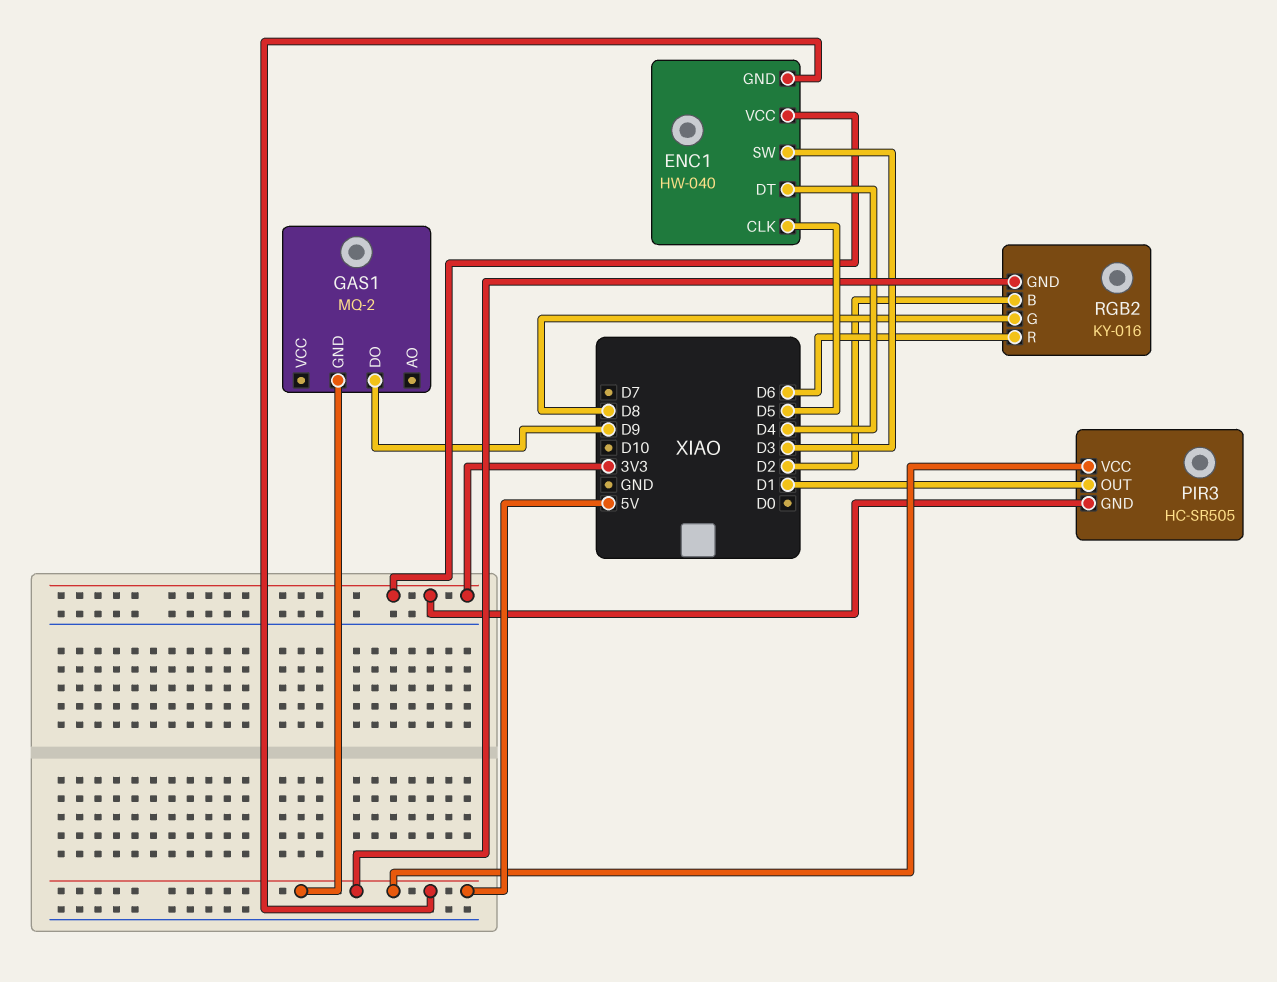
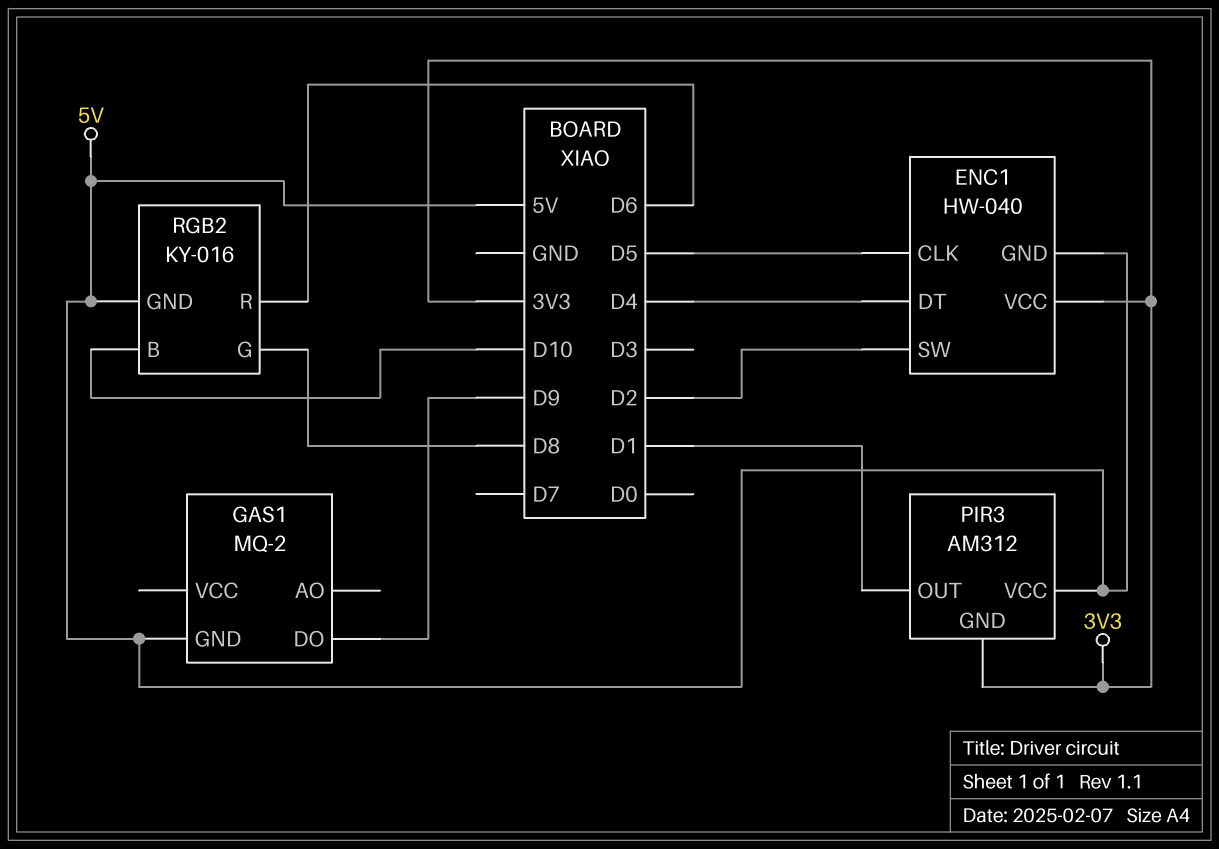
ENC1 pin SW: D3 -> D2
PIR3: HC-SR505 -> AM312
RGB2 pin B: D2 -> D10

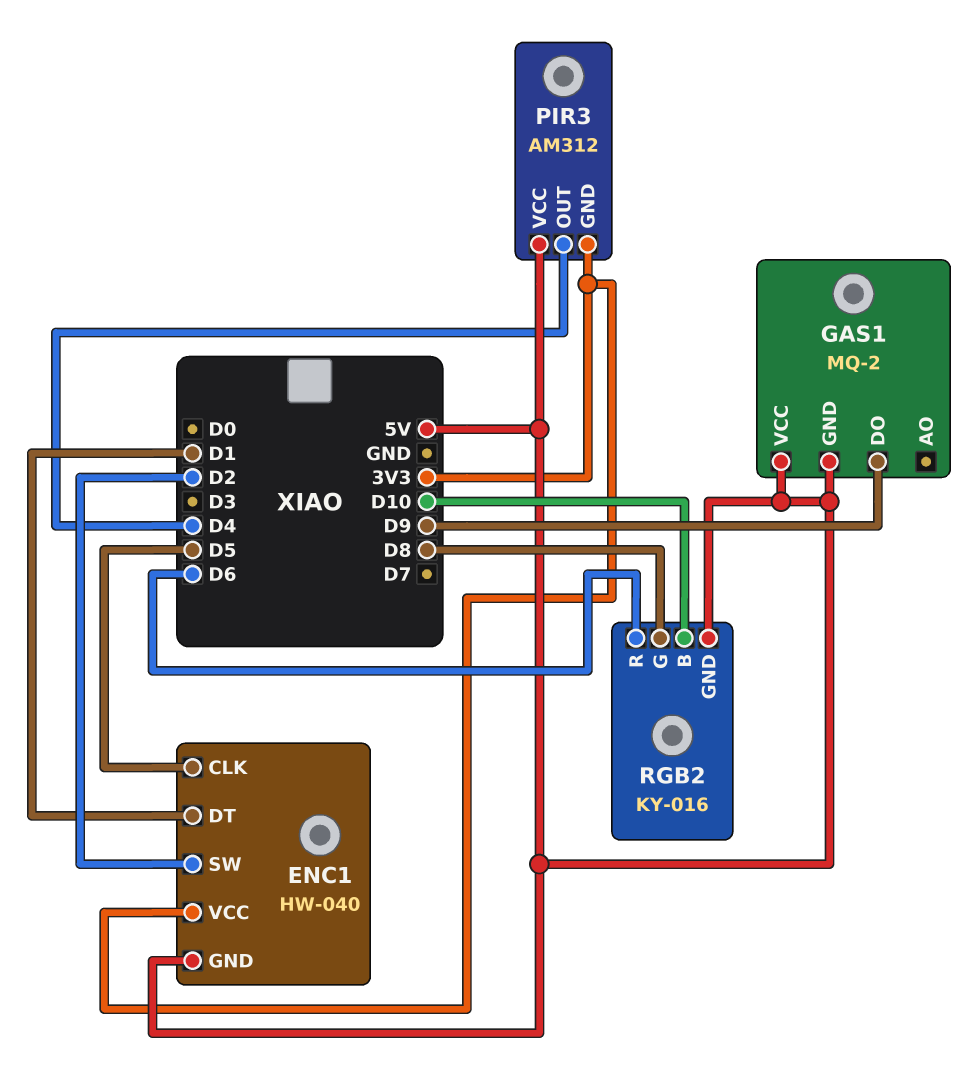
ENC1 pin DT: D4 -> D1
GAS1 pin VCC: none -> 5V
PIR3 pin OUT: D1 -> D4

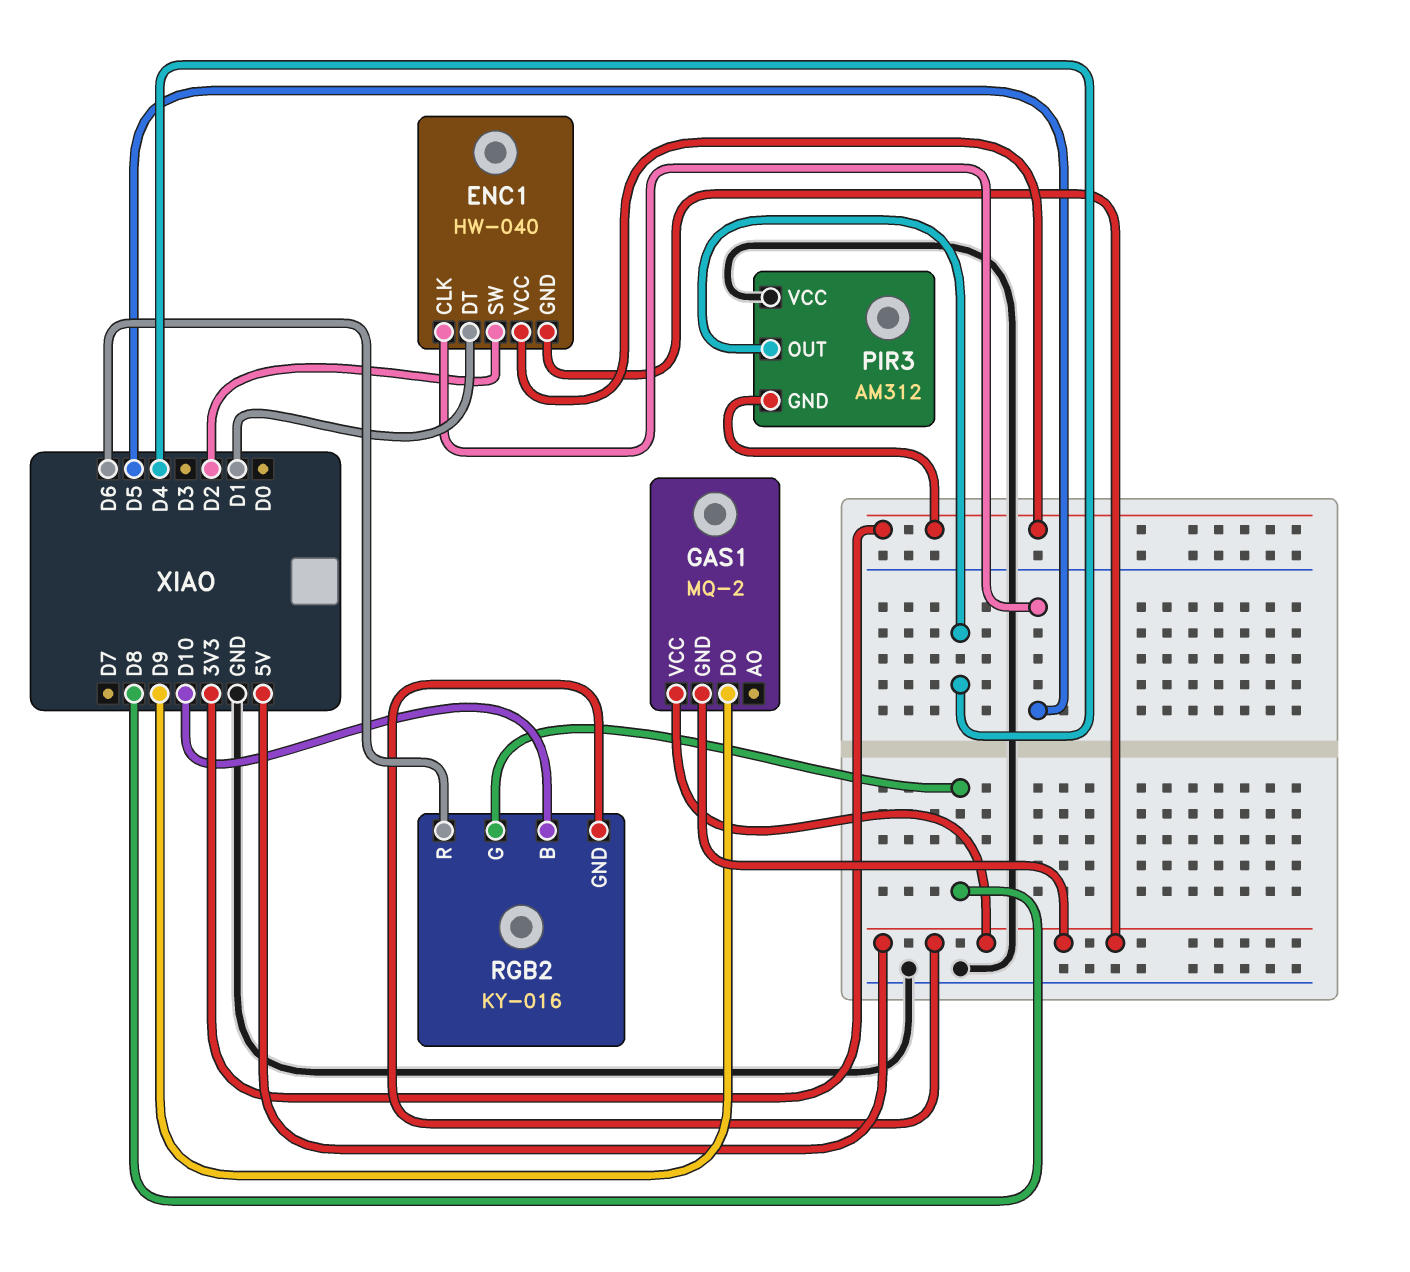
PIR3 pin VCC: 5V -> GND

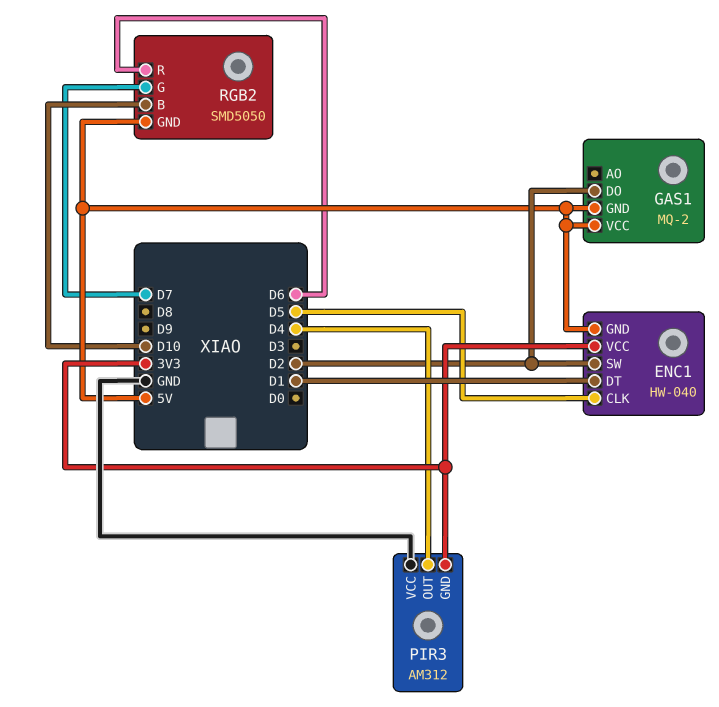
GAS1 pin DO: D9 -> D2
RGB2: KY-016 -> SMD5050
RGB2 pin G: D8 -> D7

